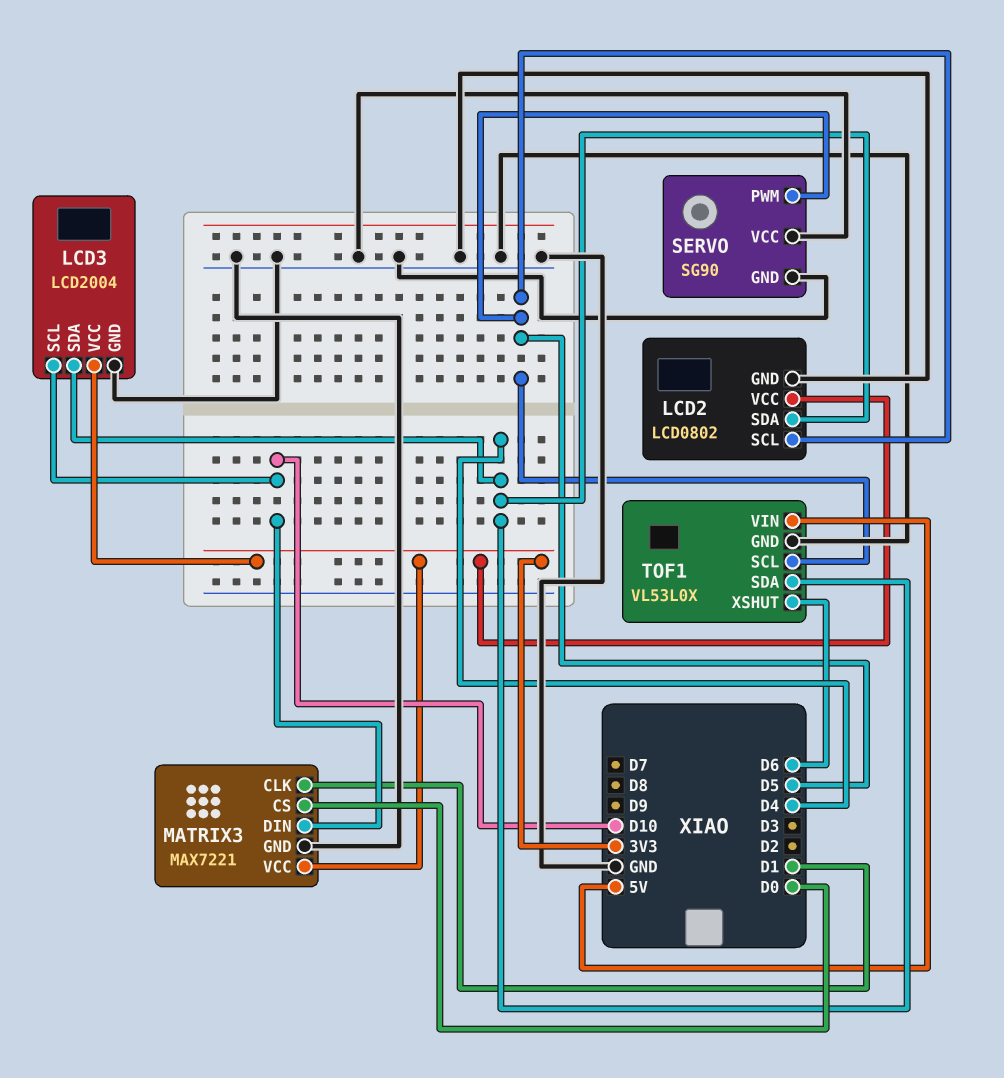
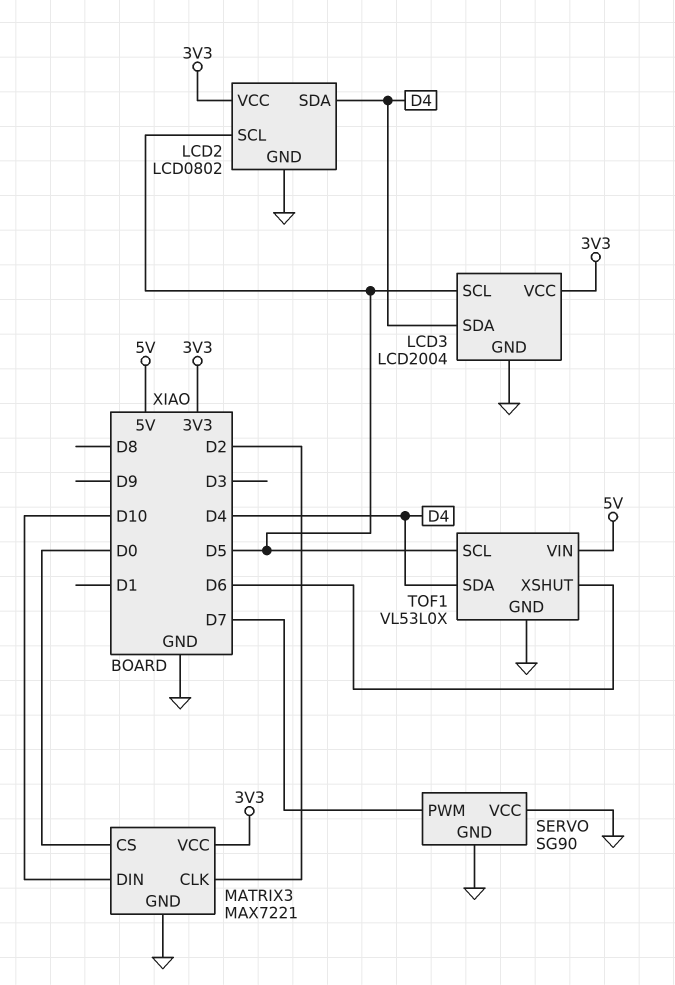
LCD3 pin SCL: D10 -> D5
MATRIX3 pin CLK: D1 -> D2
SERVO pin PWM: D5 -> D7

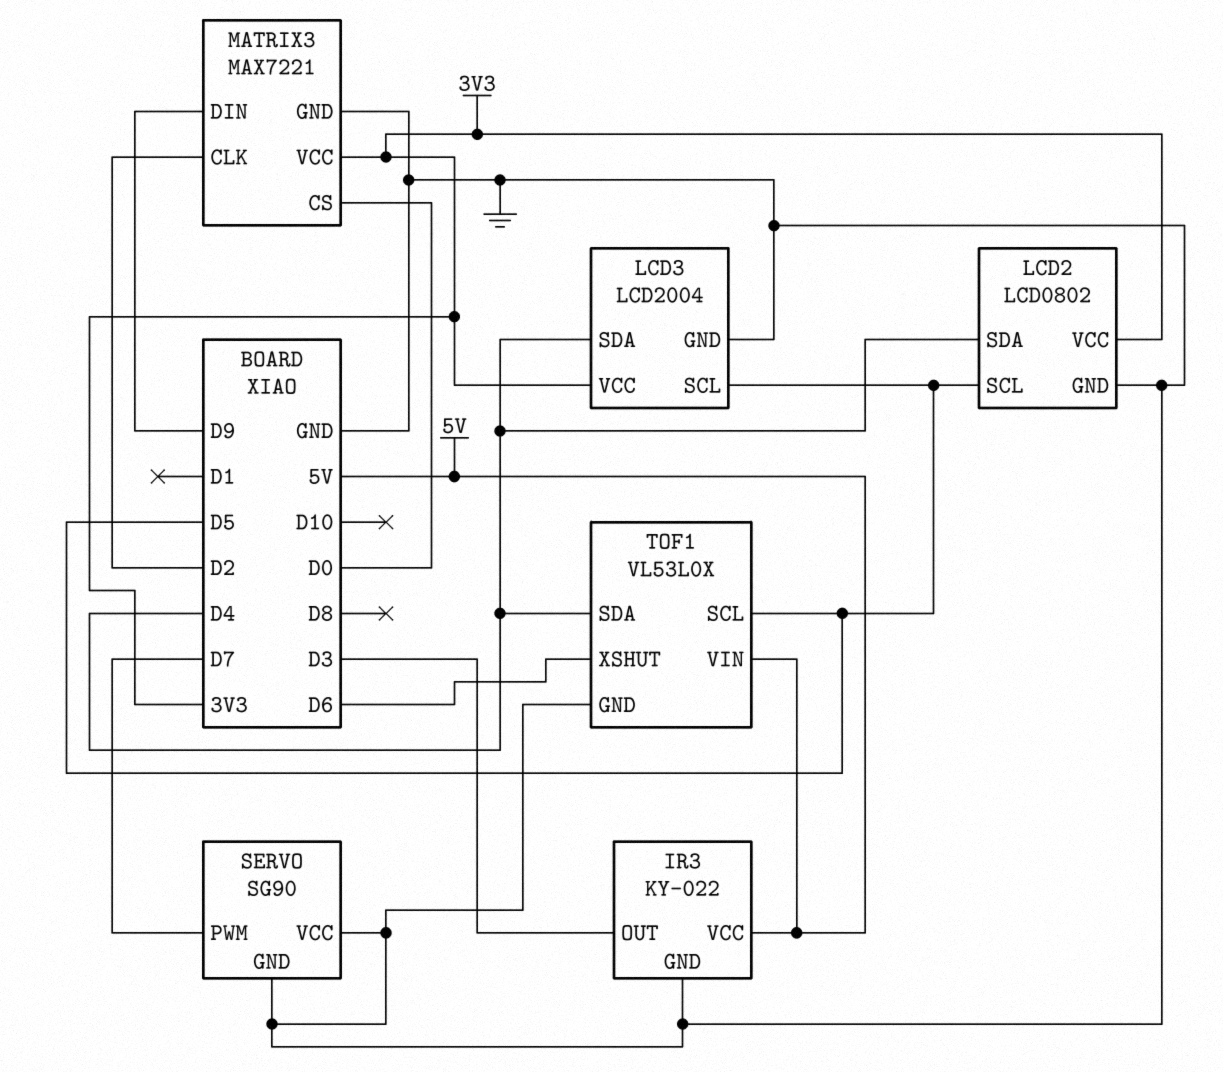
IR3: none -> KY-022
IR3 pin GND: none -> GND
IR3 pin OUT: none -> D3
IR3 pin VCC: none -> 5V
MATRIX3 pin DIN: D10 -> D9

